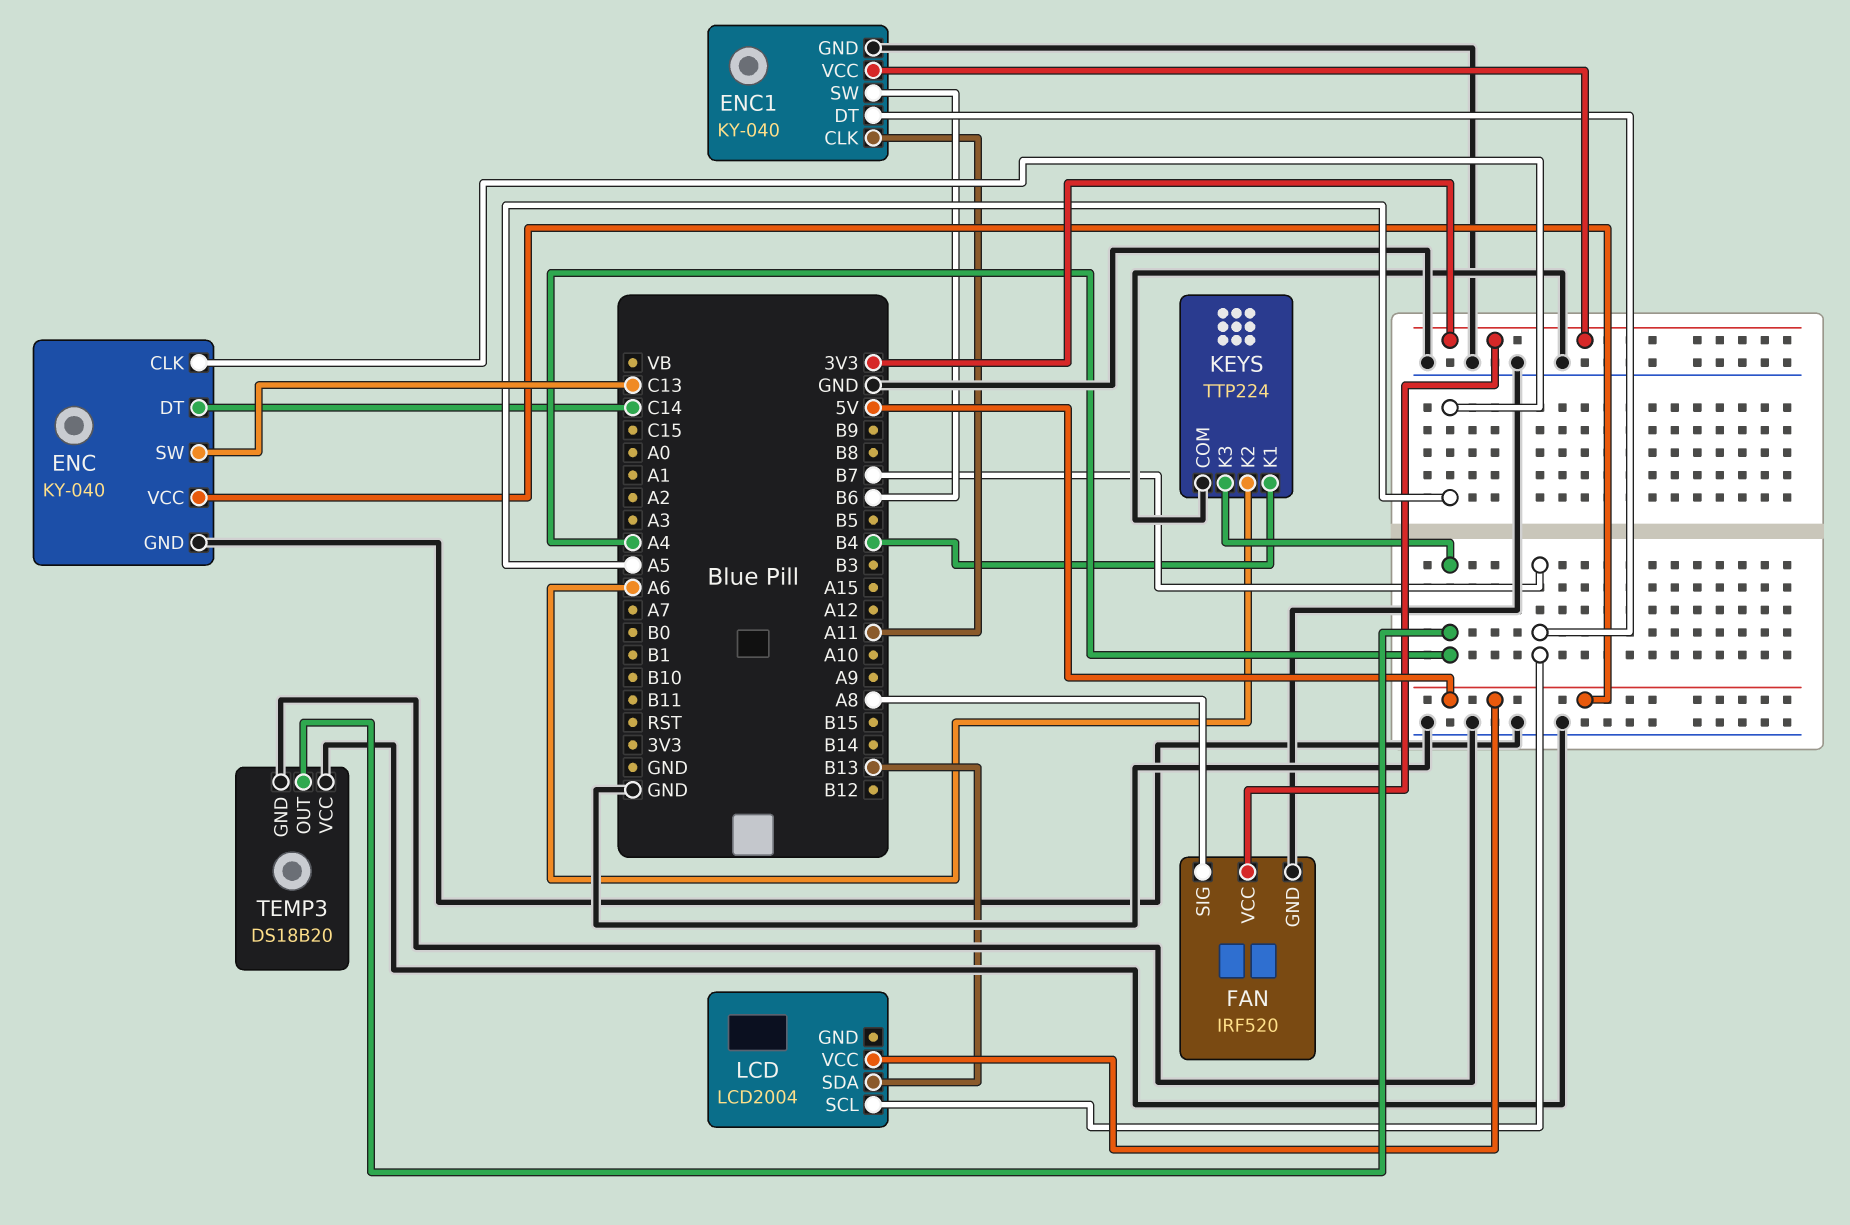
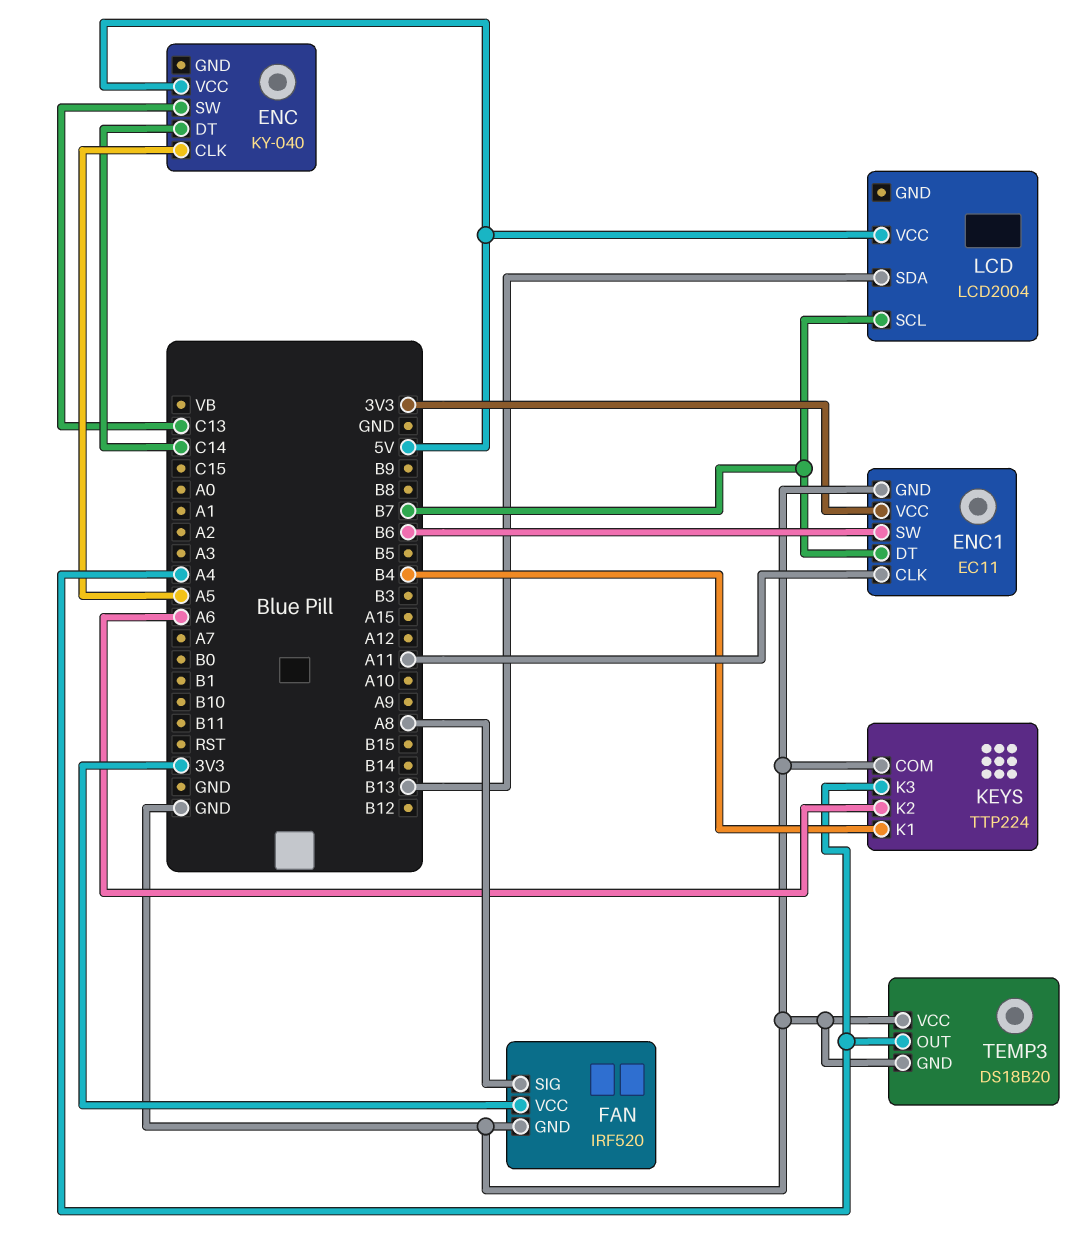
ENC pin GND: GND -> none
ENC1: KY-040 -> EC11

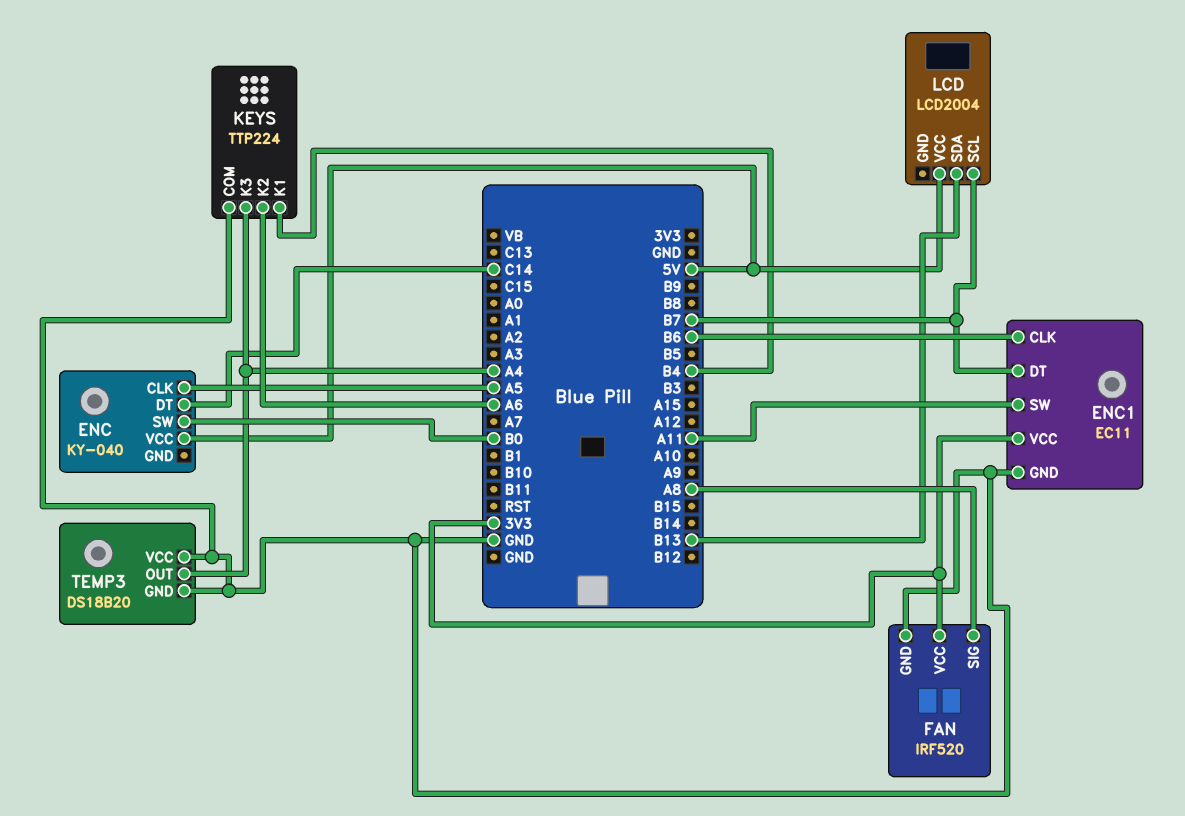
ENC pin SW: C13 -> B0
ENC1 pin CLK: A11 -> B6
ENC1 pin SW: B6 -> A11

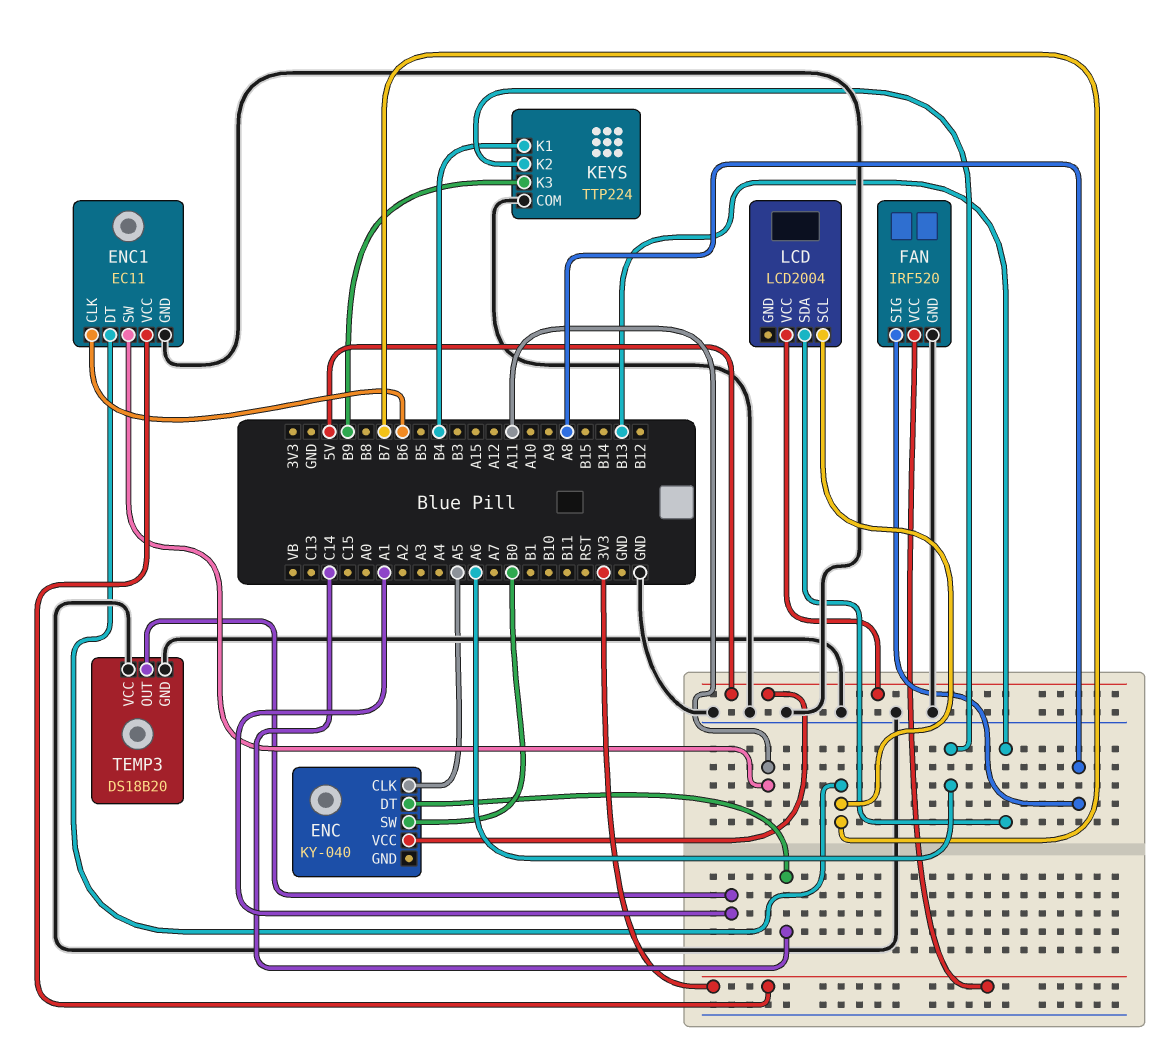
KEYS pin K3: A4 -> B9
TEMP3 pin OUT: A4 -> A1

